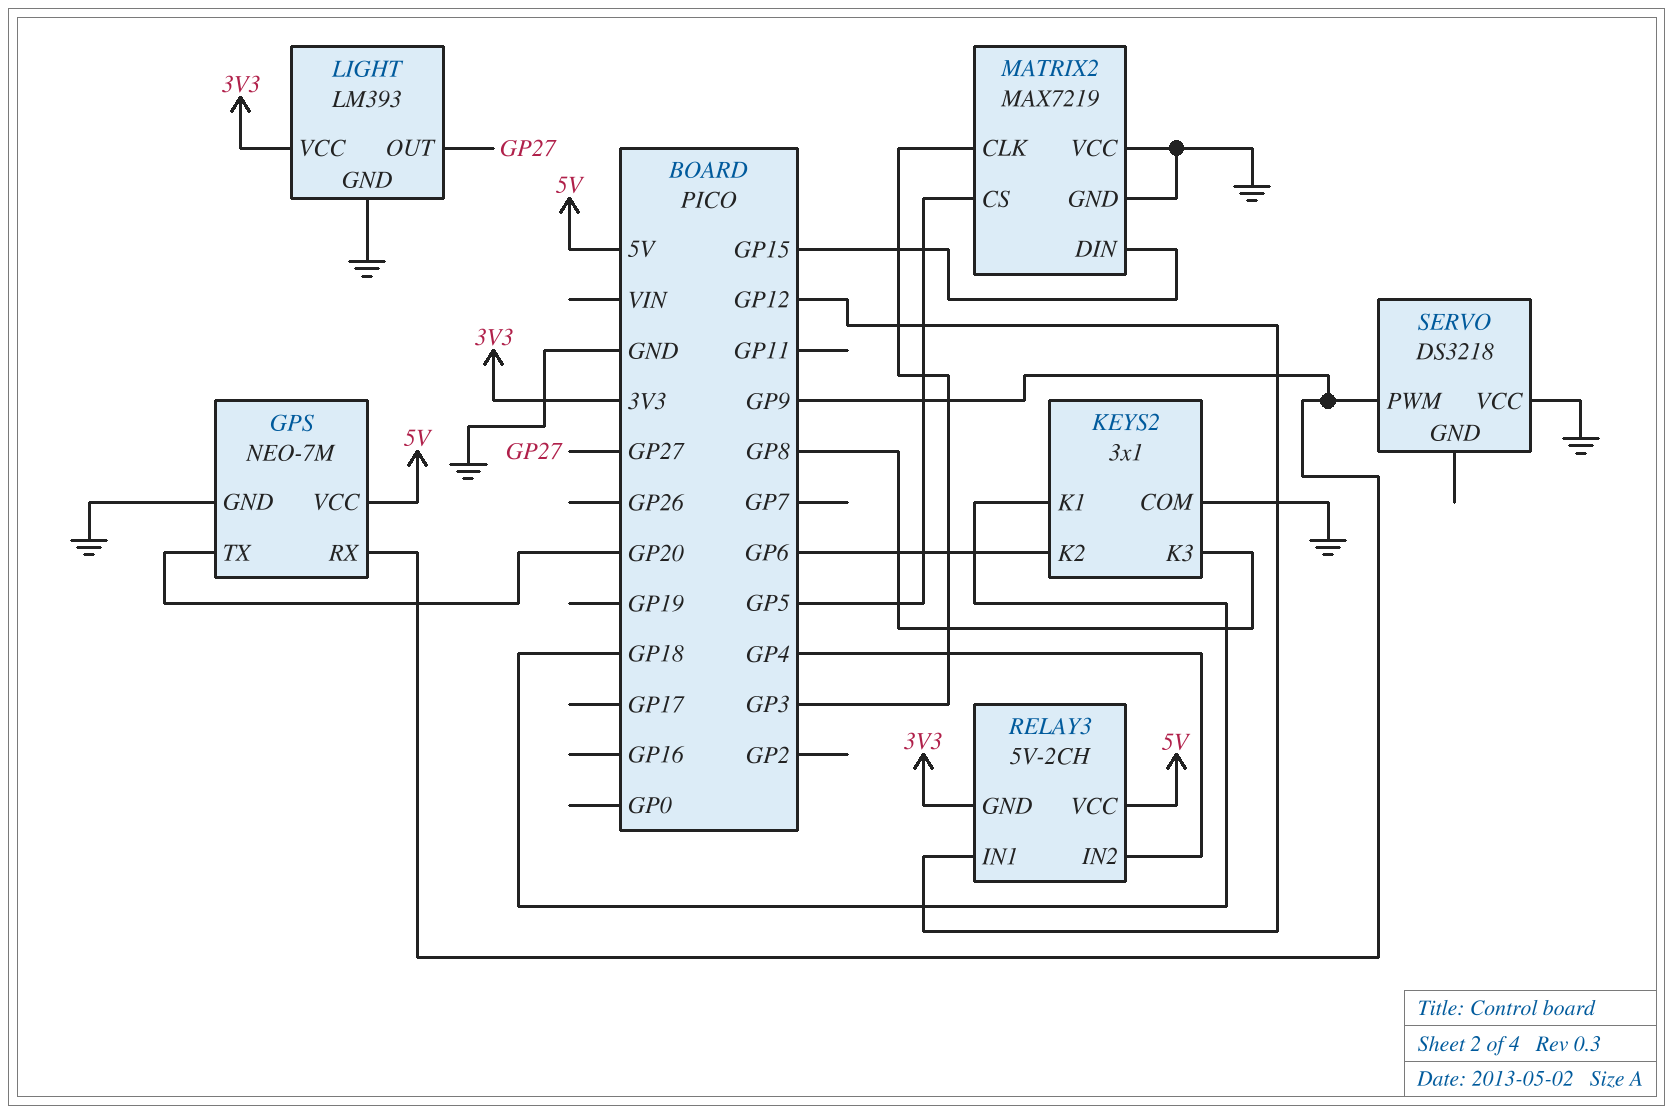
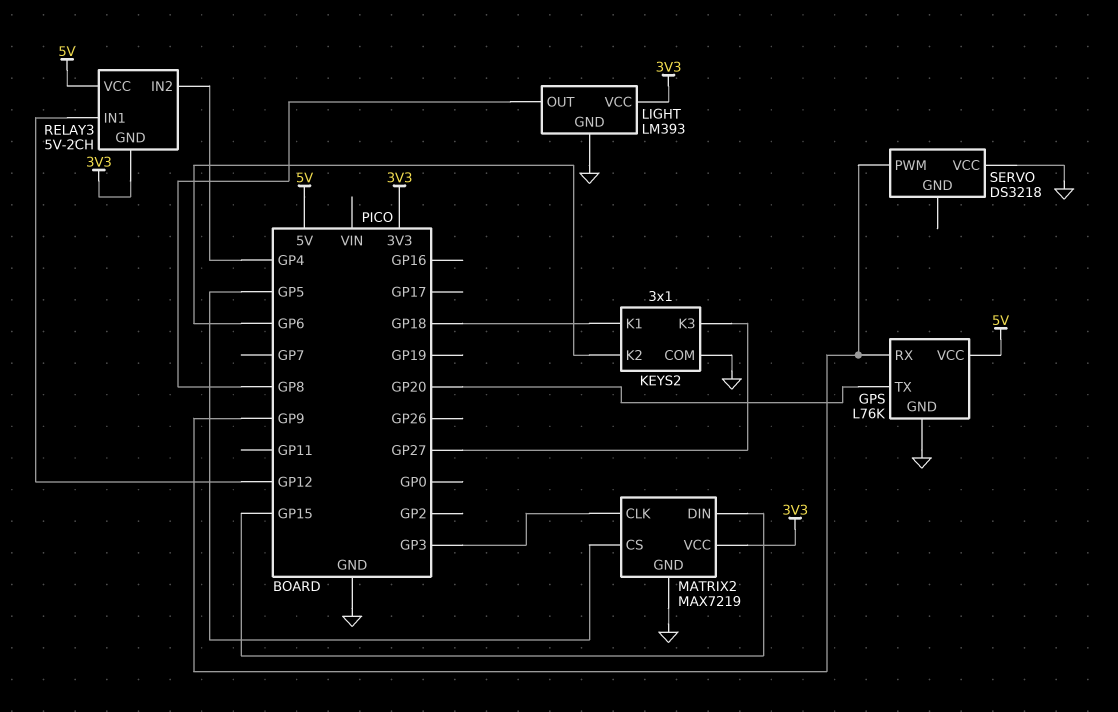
GPS: NEO-7M -> L76K
KEYS2 pin K3: GP8 -> GP27
LIGHT pin OUT: GP27 -> GP8
MATRIX2 pin VCC: GND -> 3V3

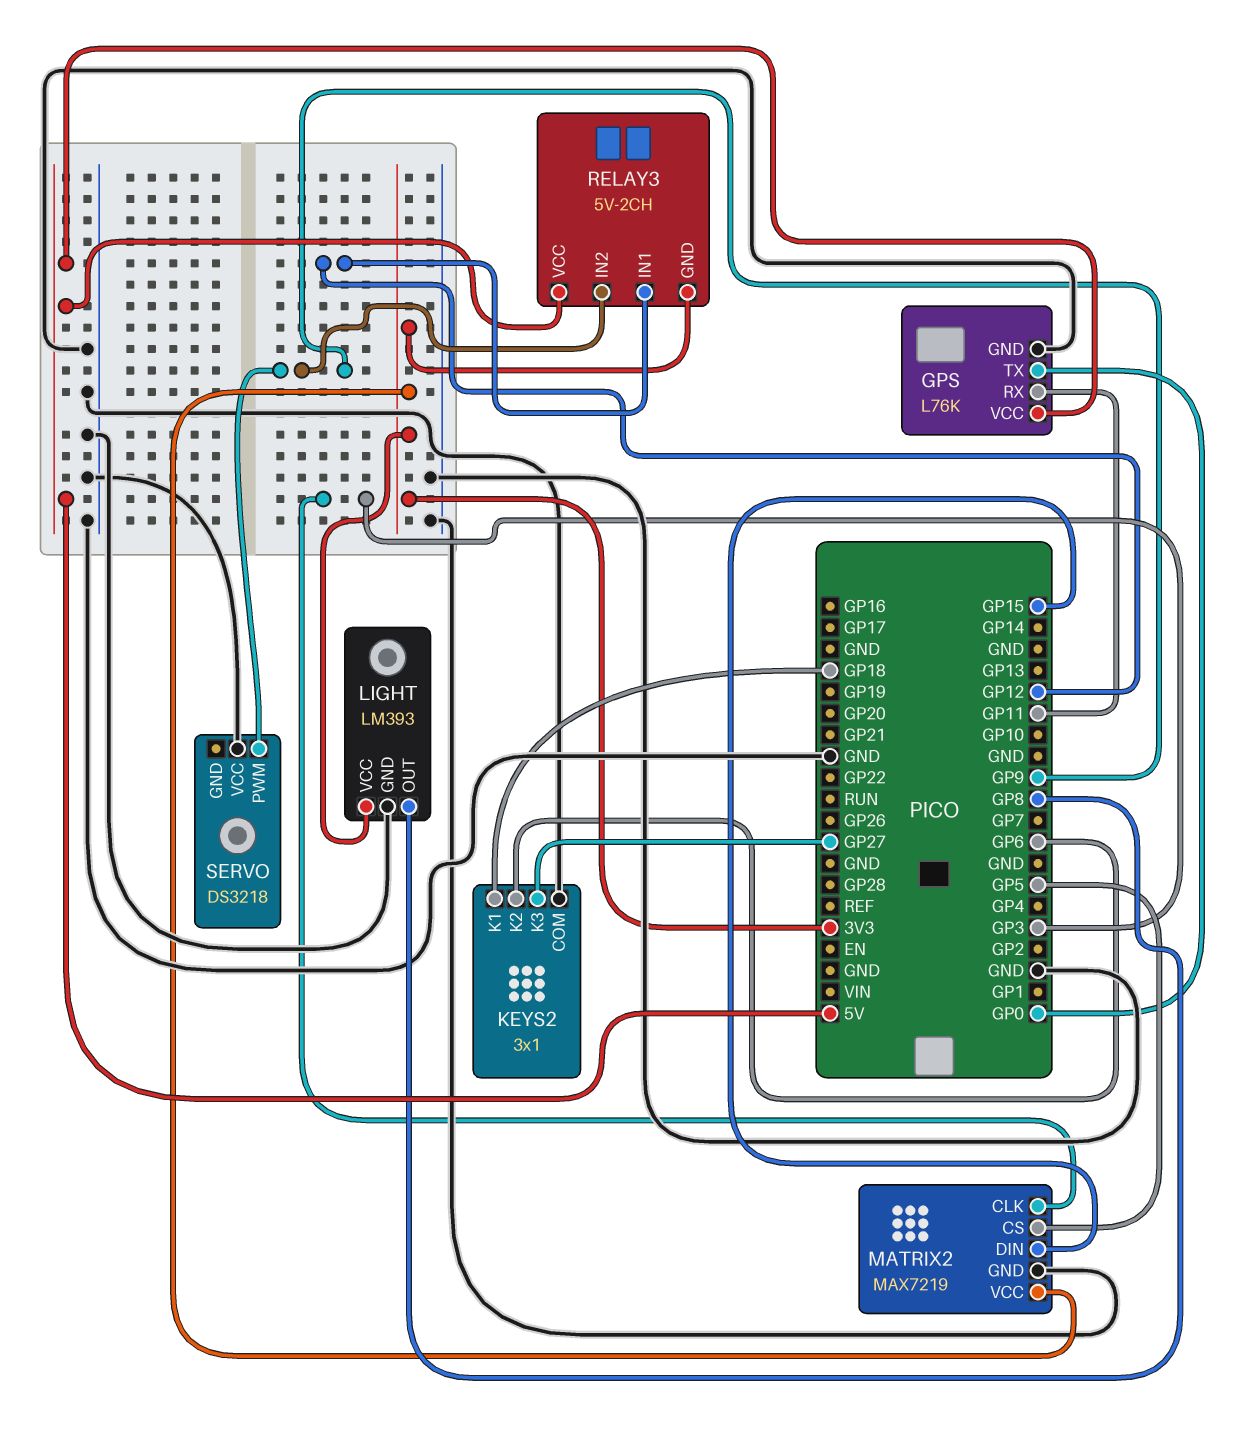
GPS pin RX: GP9 -> GP11
GPS pin TX: GP20 -> GP0
RELAY3 pin IN2: GP4 -> GP9

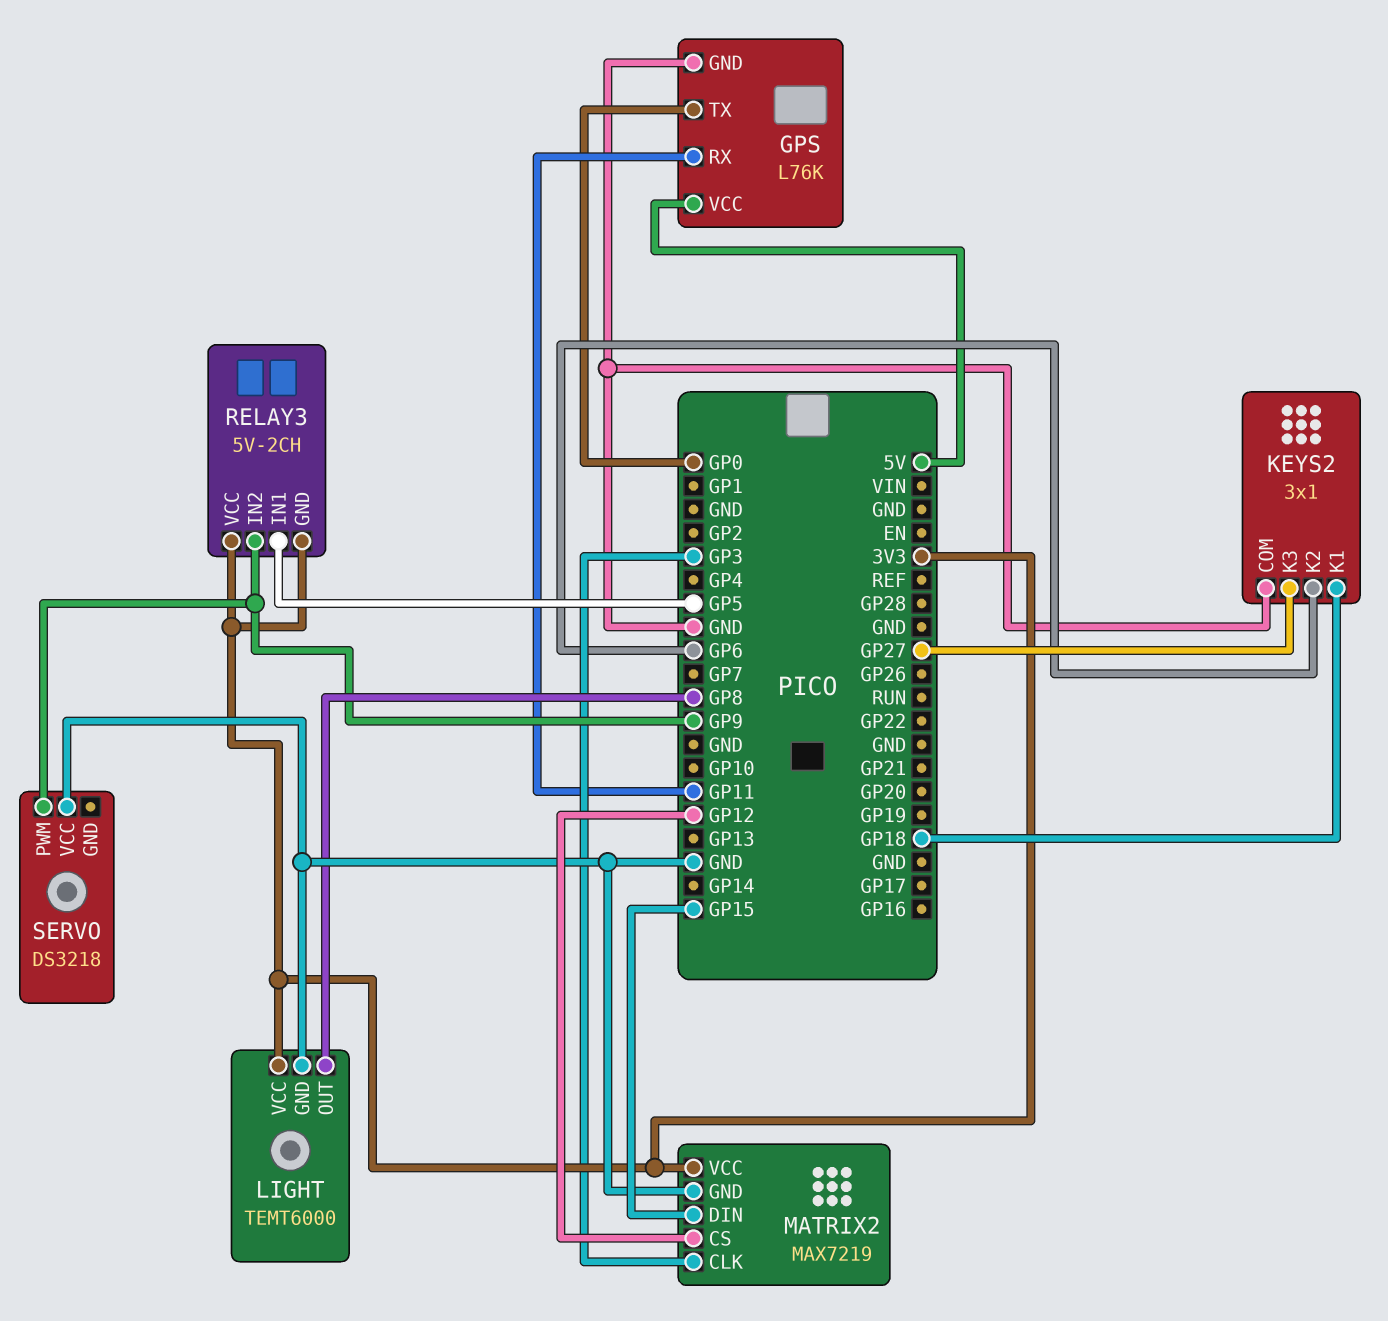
LIGHT: LM393 -> TEMT6000
MATRIX2 pin CS: GP5 -> GP12
RELAY3 pin IN1: GP12 -> GP5
RELAY3 pin VCC: 5V -> 3V3

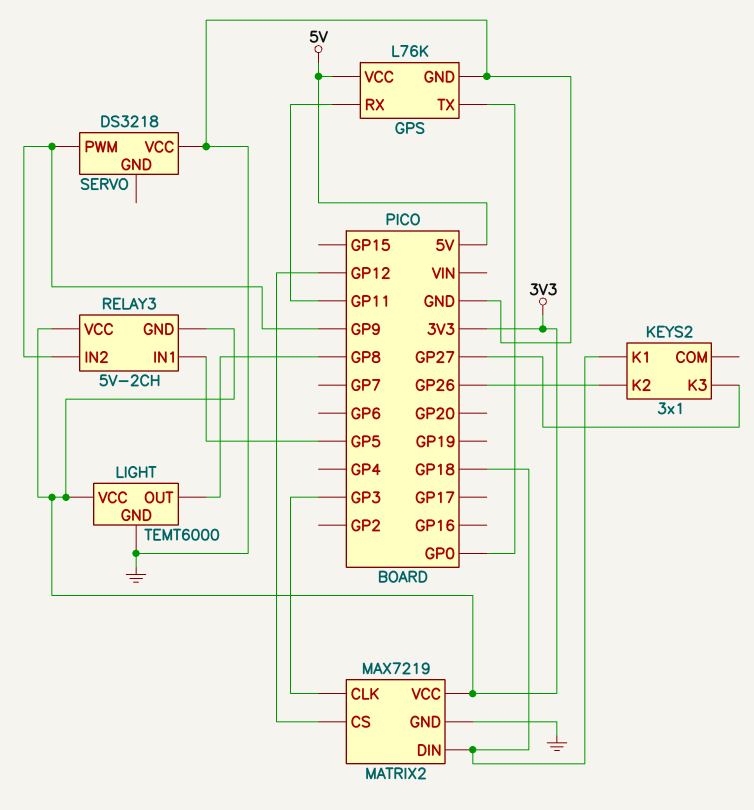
KEYS2 pin COM: GND -> none
KEYS2 pin K2: GP6 -> GP26
MATRIX2 pin DIN: GP15 -> GP18

